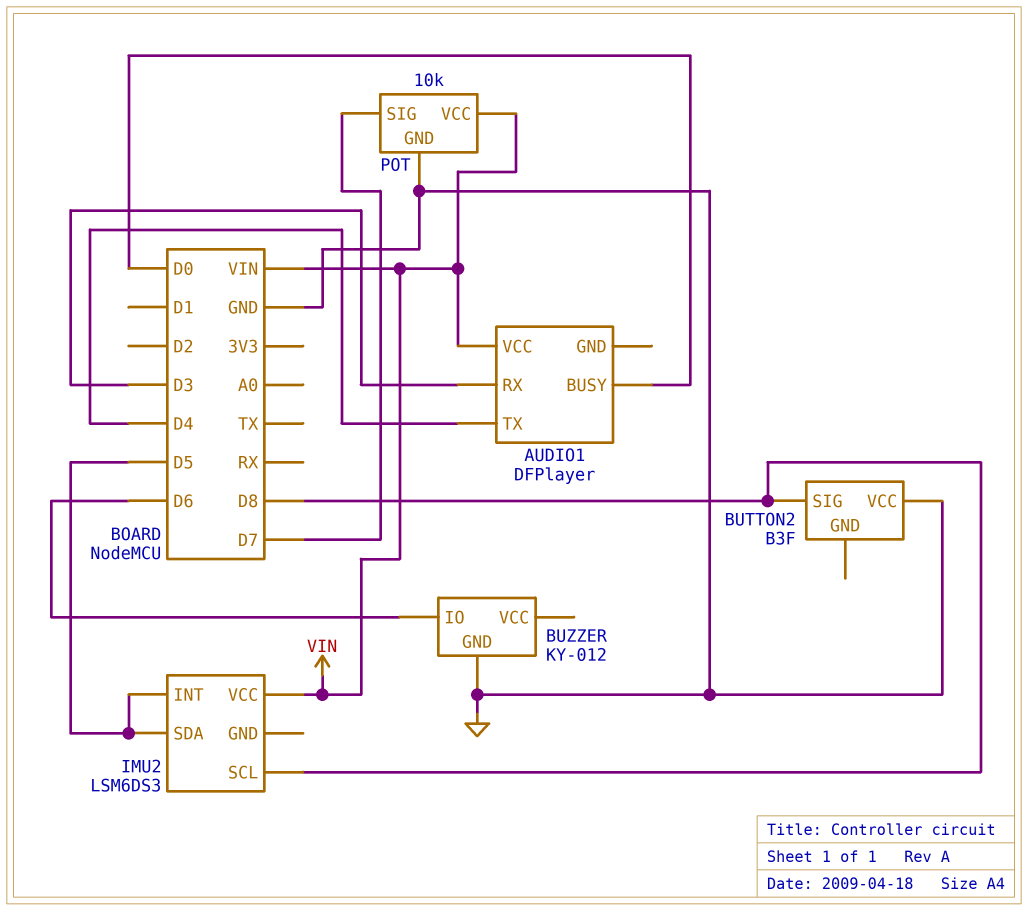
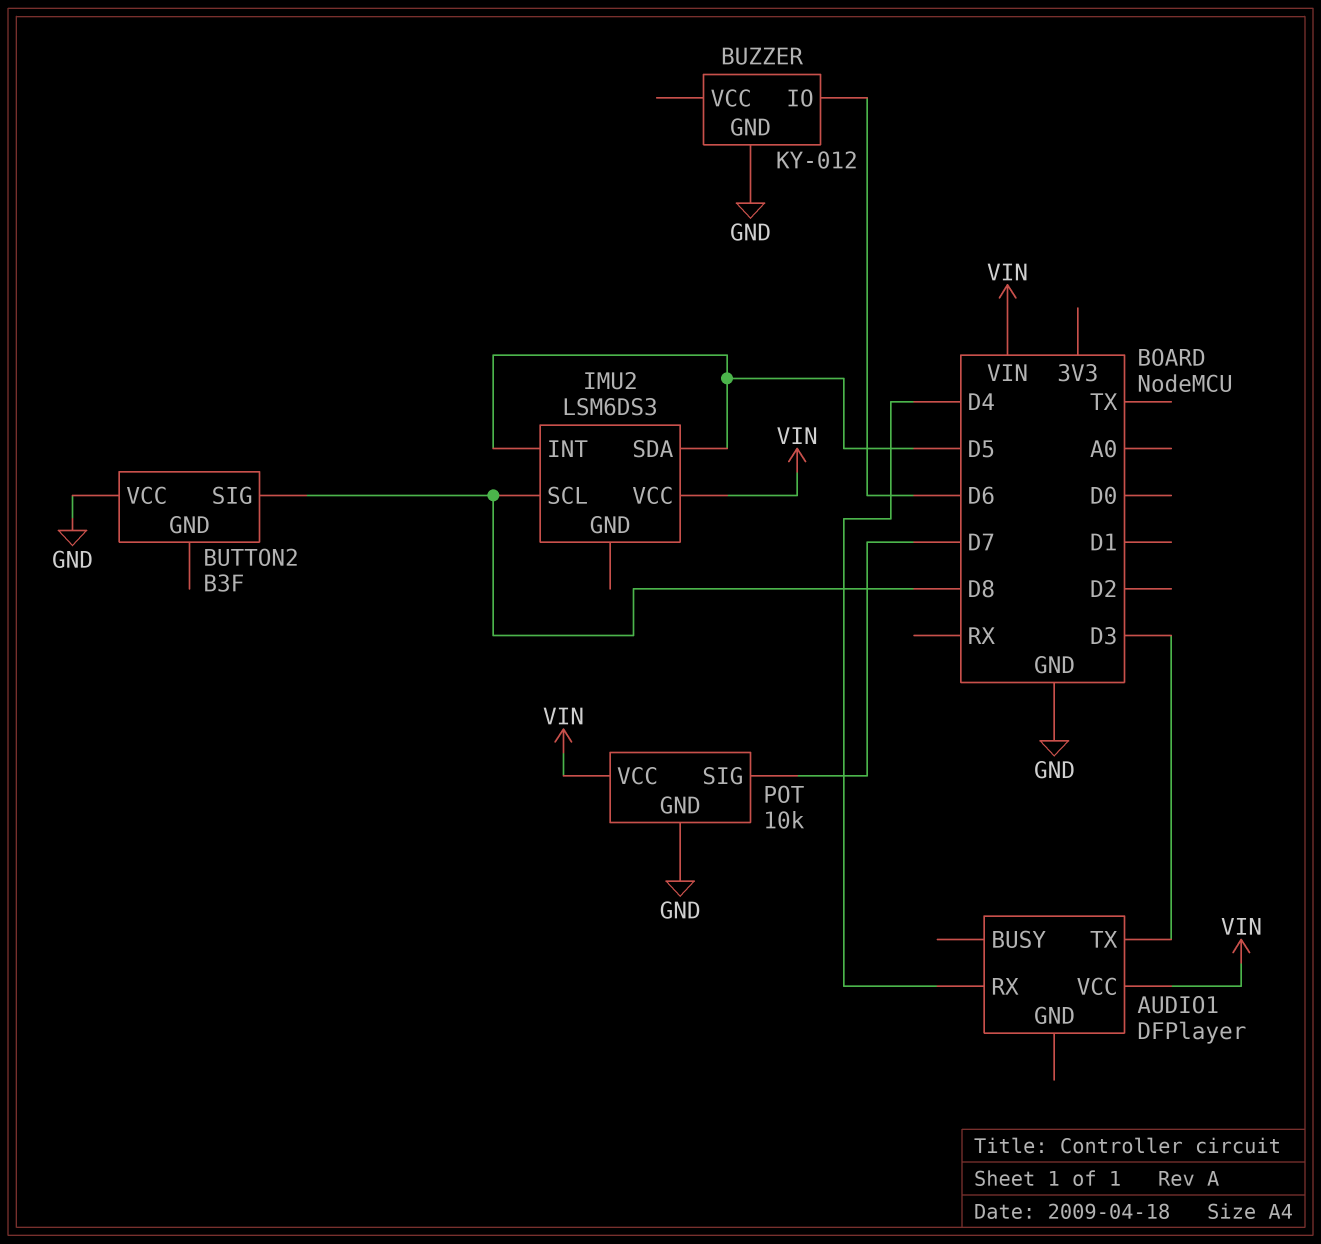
AUDIO1 pin BUSY: D0 -> none
AUDIO1 pin RX: D3 -> D4
AUDIO1 pin TX: D4 -> D3

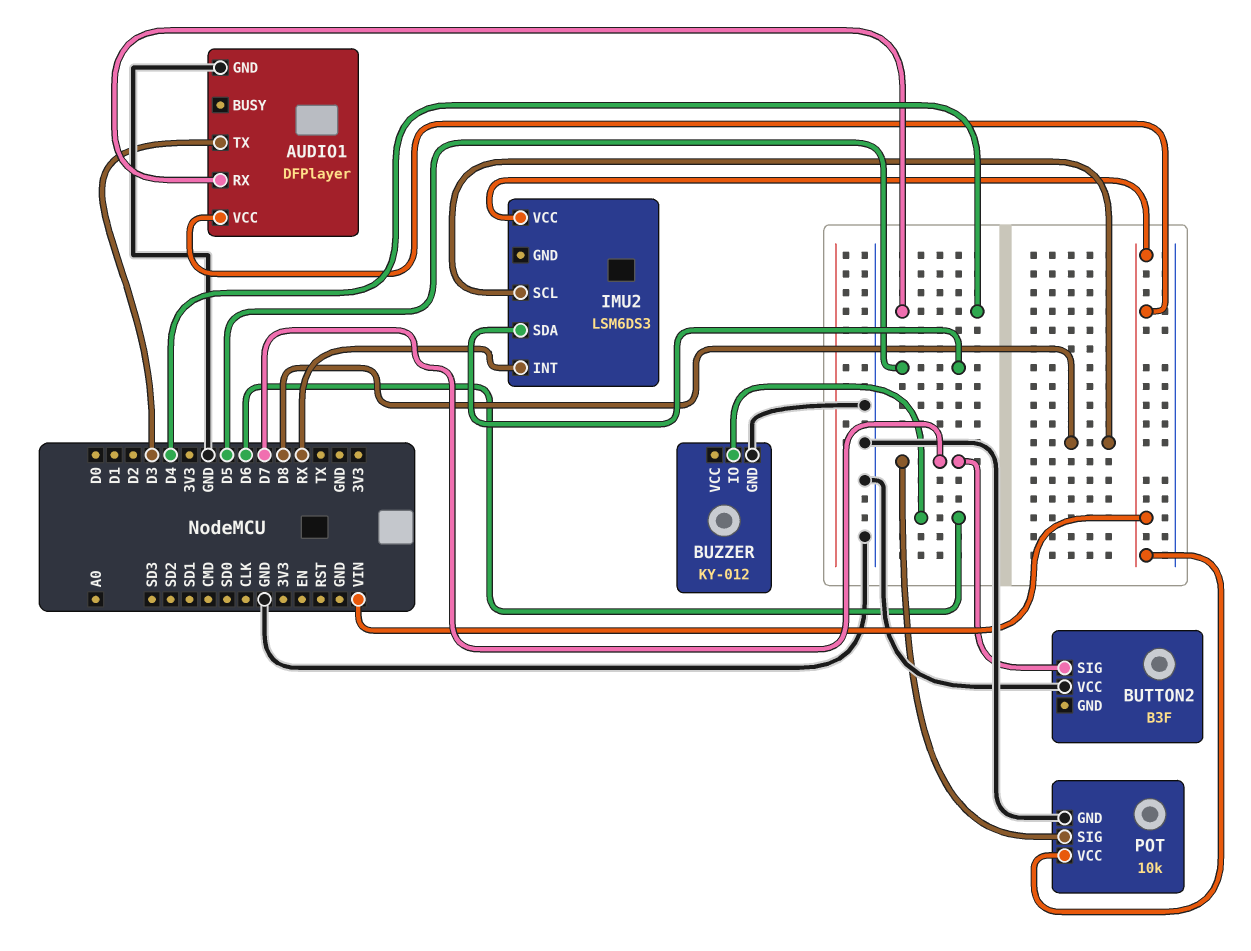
AUDIO1 pin GND: none -> GND
BUTTON2 pin SIG: D8 -> D7
IMU2 pin INT: D5 -> RX

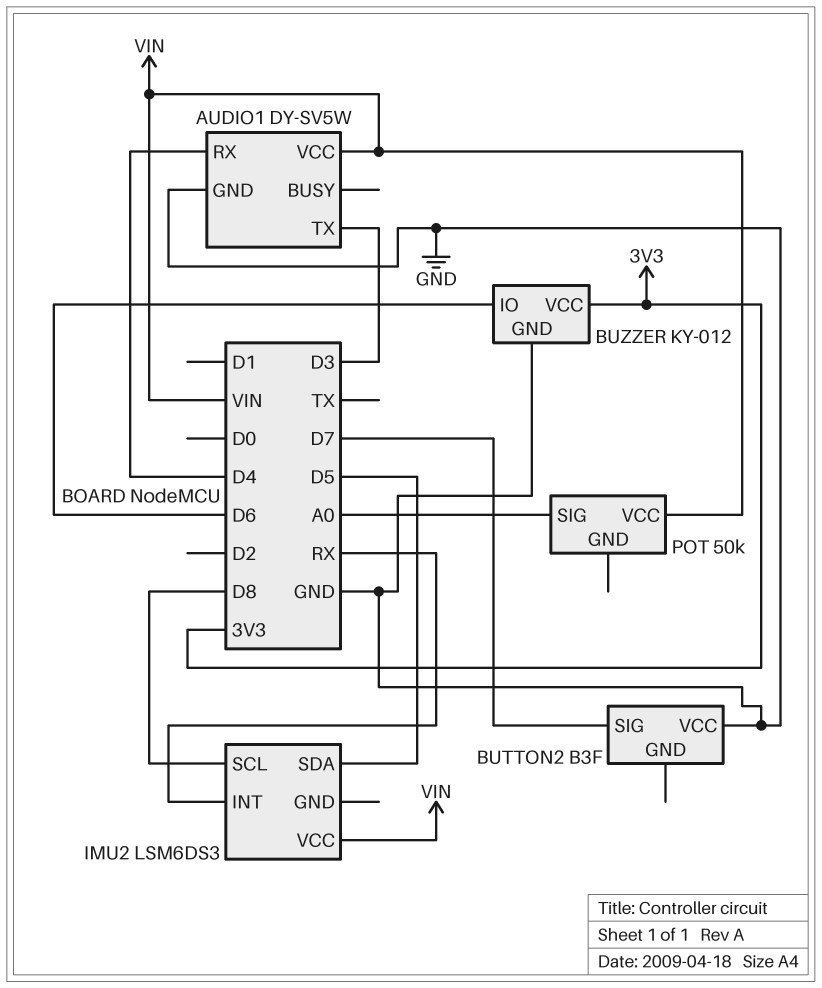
AUDIO1: DFPlayer -> DY-SV5W
BUZZER pin VCC: none -> 3V3
POT: 10k -> 50k
POT pin GND: GND -> none
POT pin SIG: D7 -> A0

